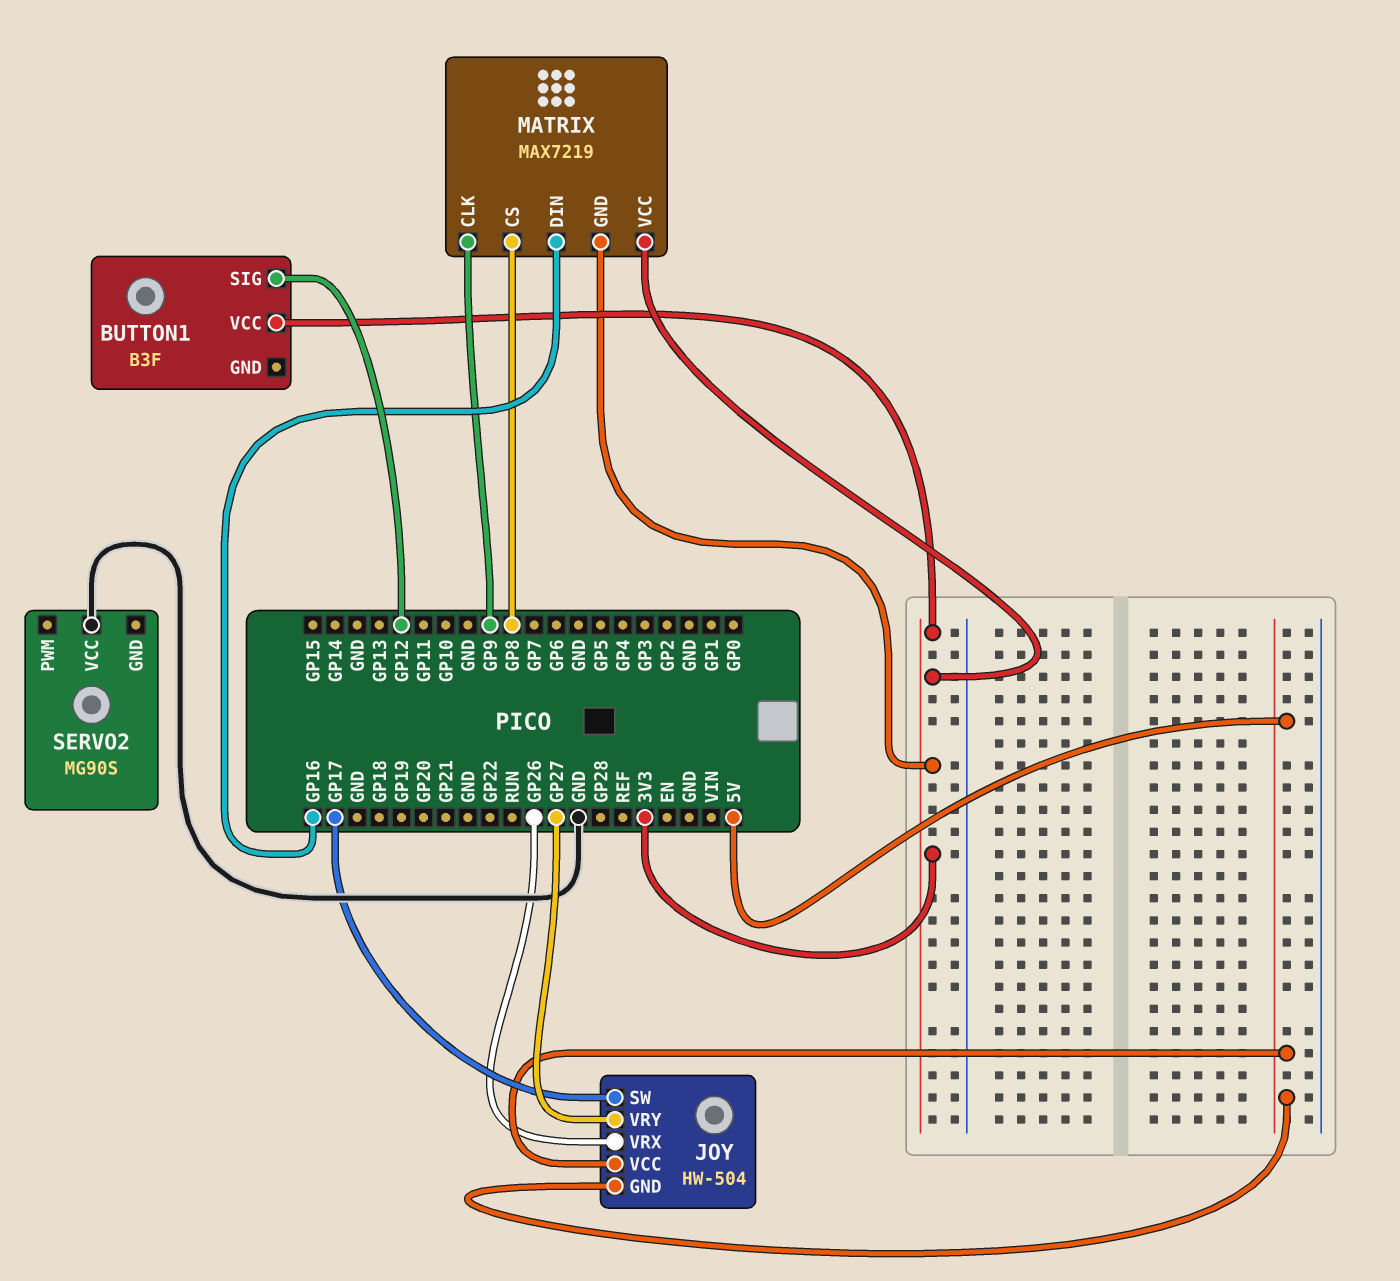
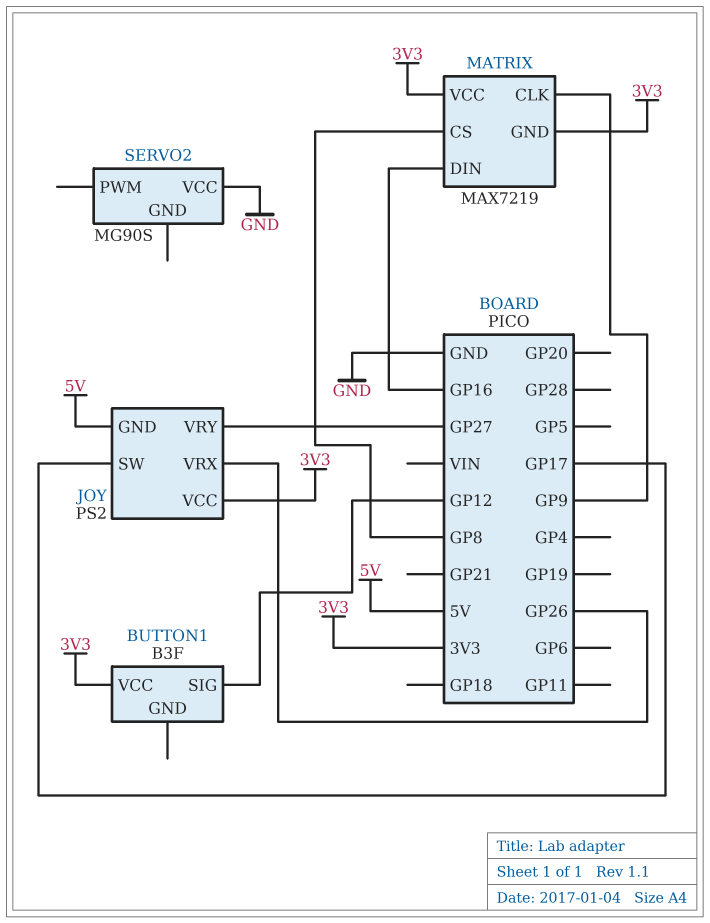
JOY: HW-504 -> PS2
JOY pin VCC: 5V -> 3V3

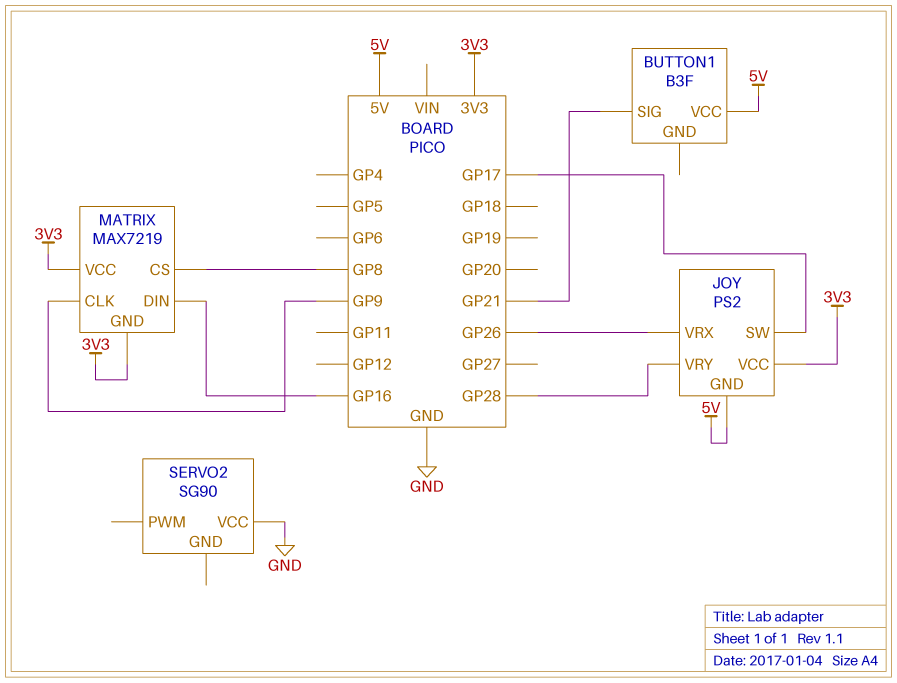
BUTTON1 pin SIG: GP12 -> GP21
BUTTON1 pin VCC: 3V3 -> 5V
JOY pin VRY: GP27 -> GP28
SERVO2: MG90S -> SG90

